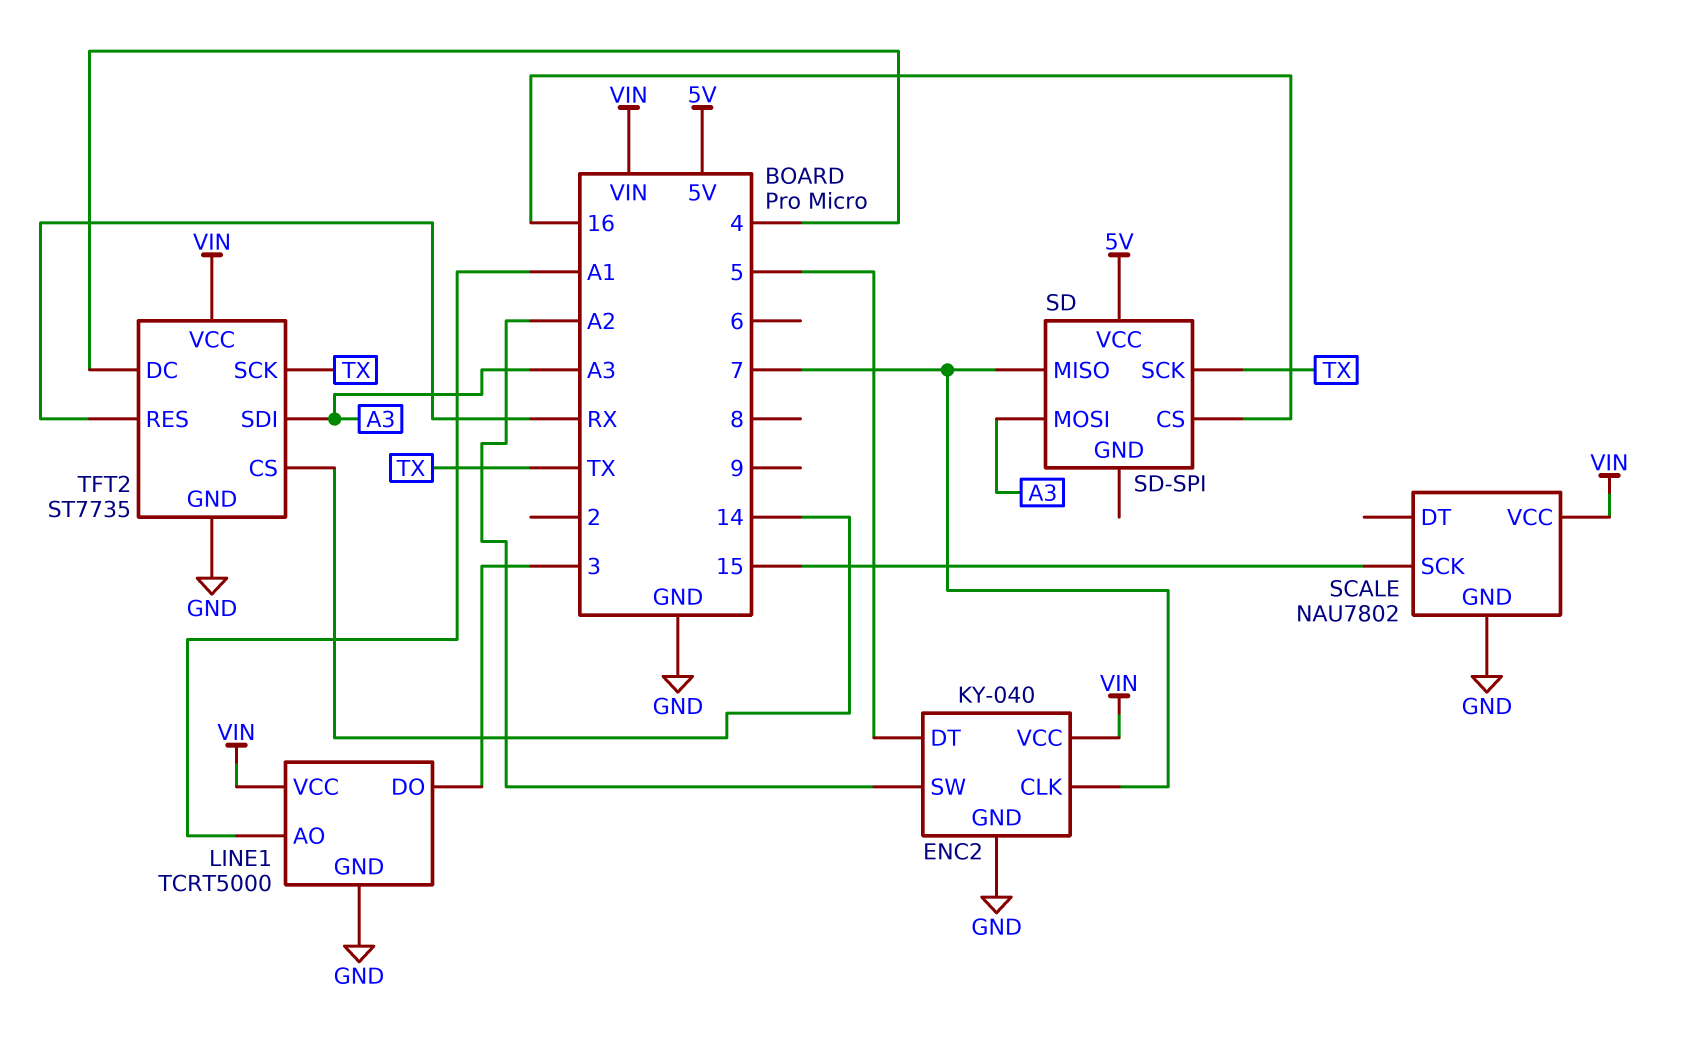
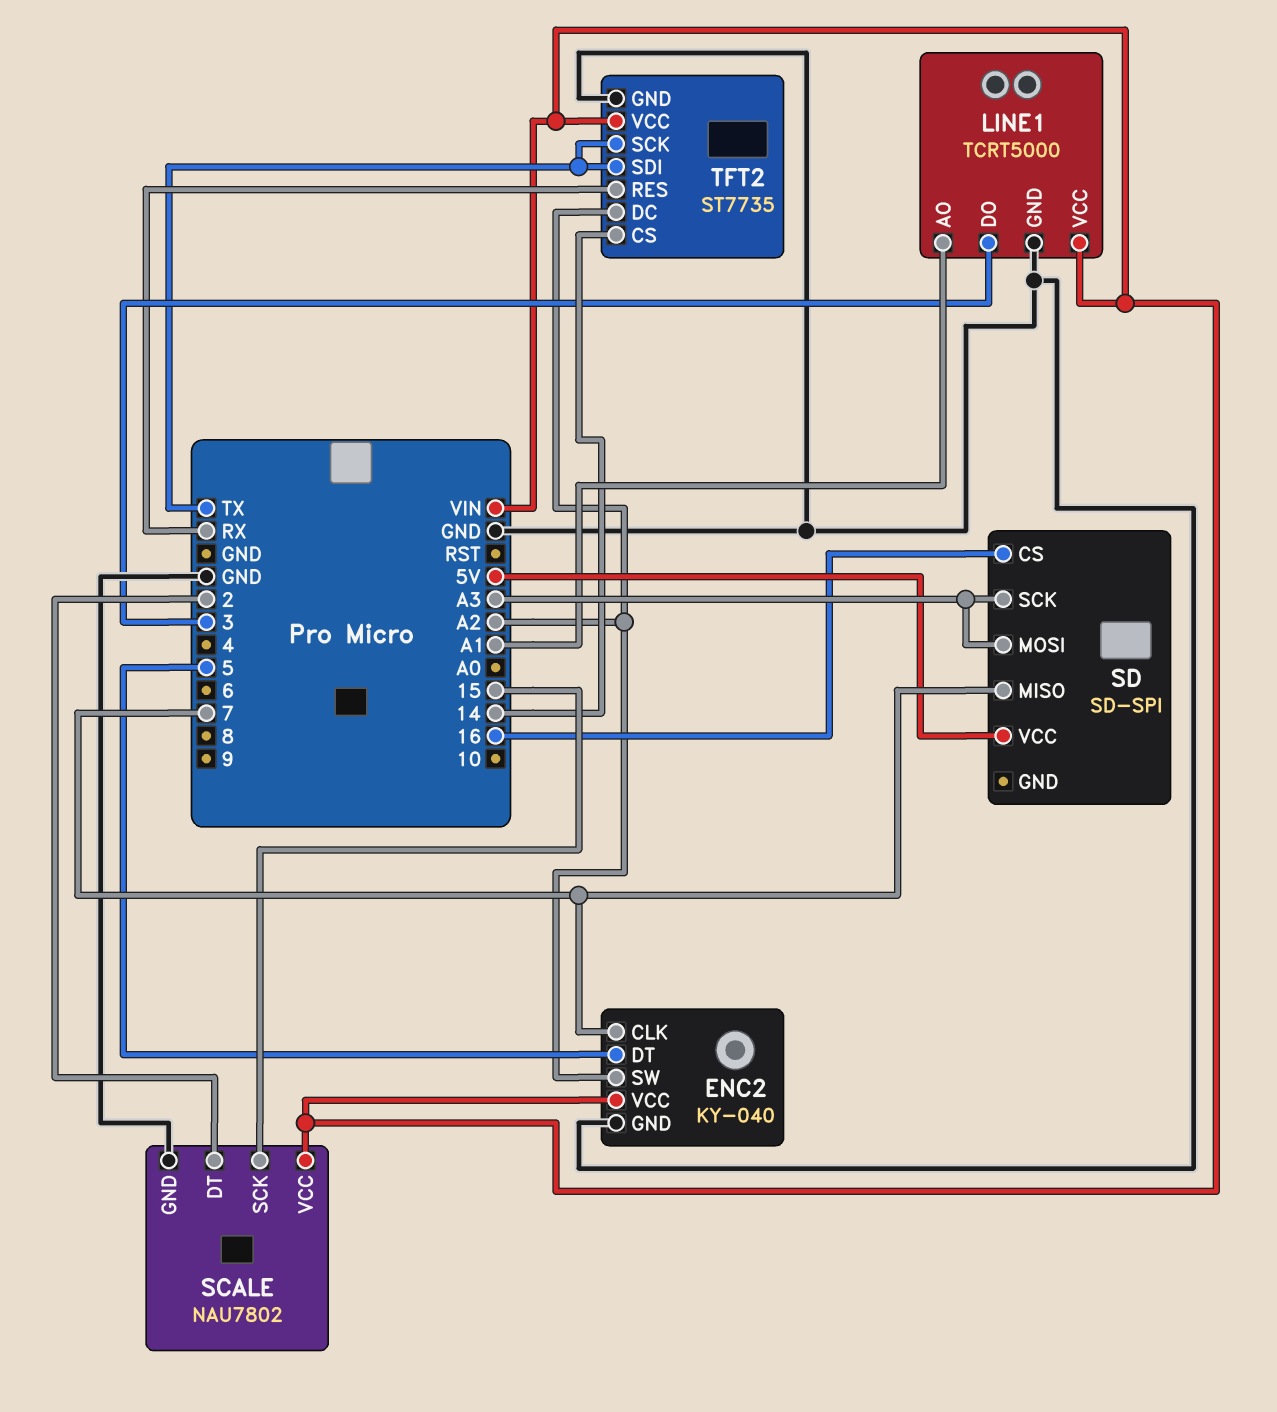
SCALE pin DT: none -> 2
SD pin SCK: TX -> A3
TFT2 pin DC: 4 -> A2
TFT2 pin SDI: A3 -> TX

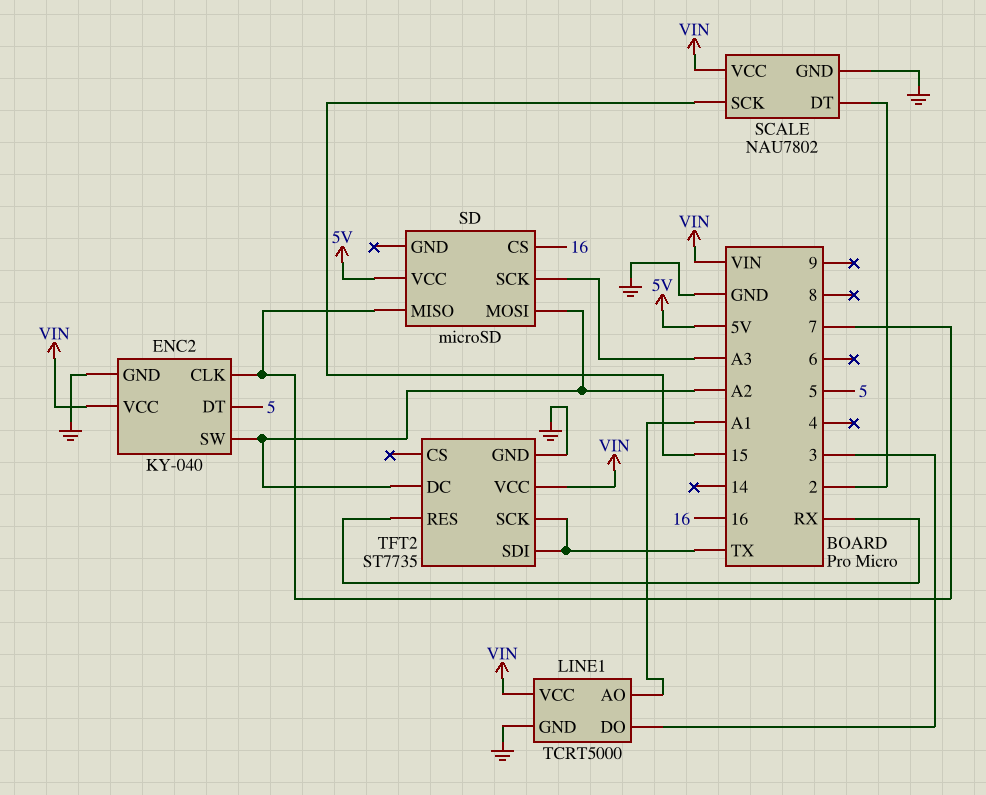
SD: SD-SPI -> microSD
SD pin MOSI: A3 -> A2
TFT2 pin CS: 14 -> none

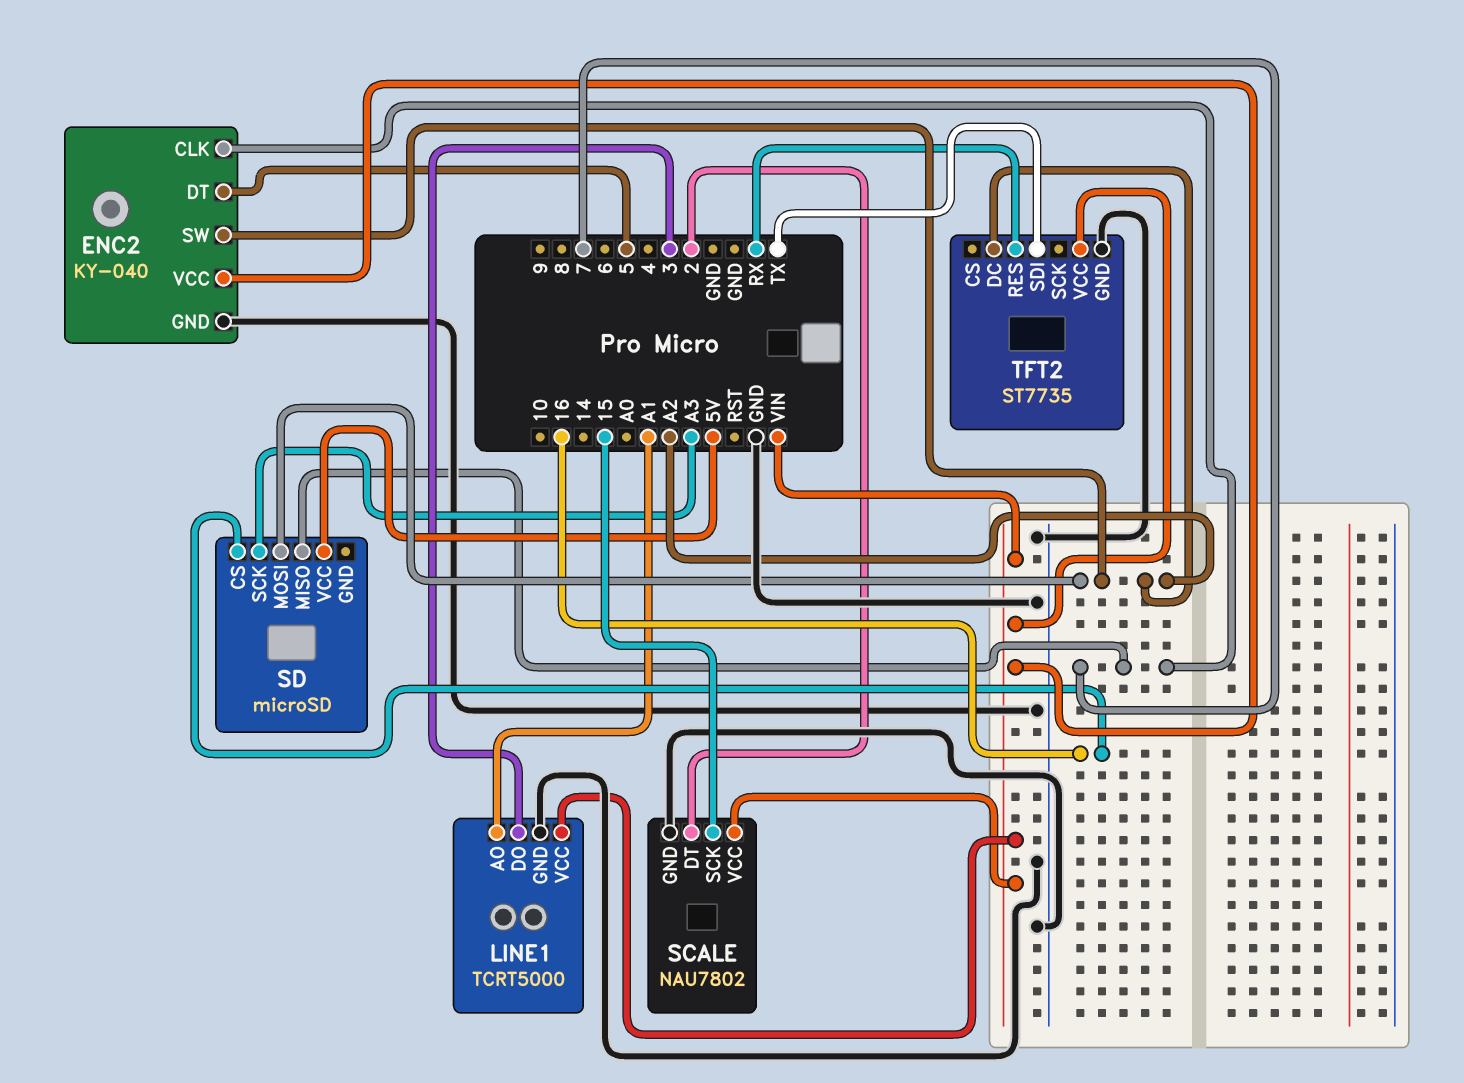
TFT2 pin SCK: TX -> none

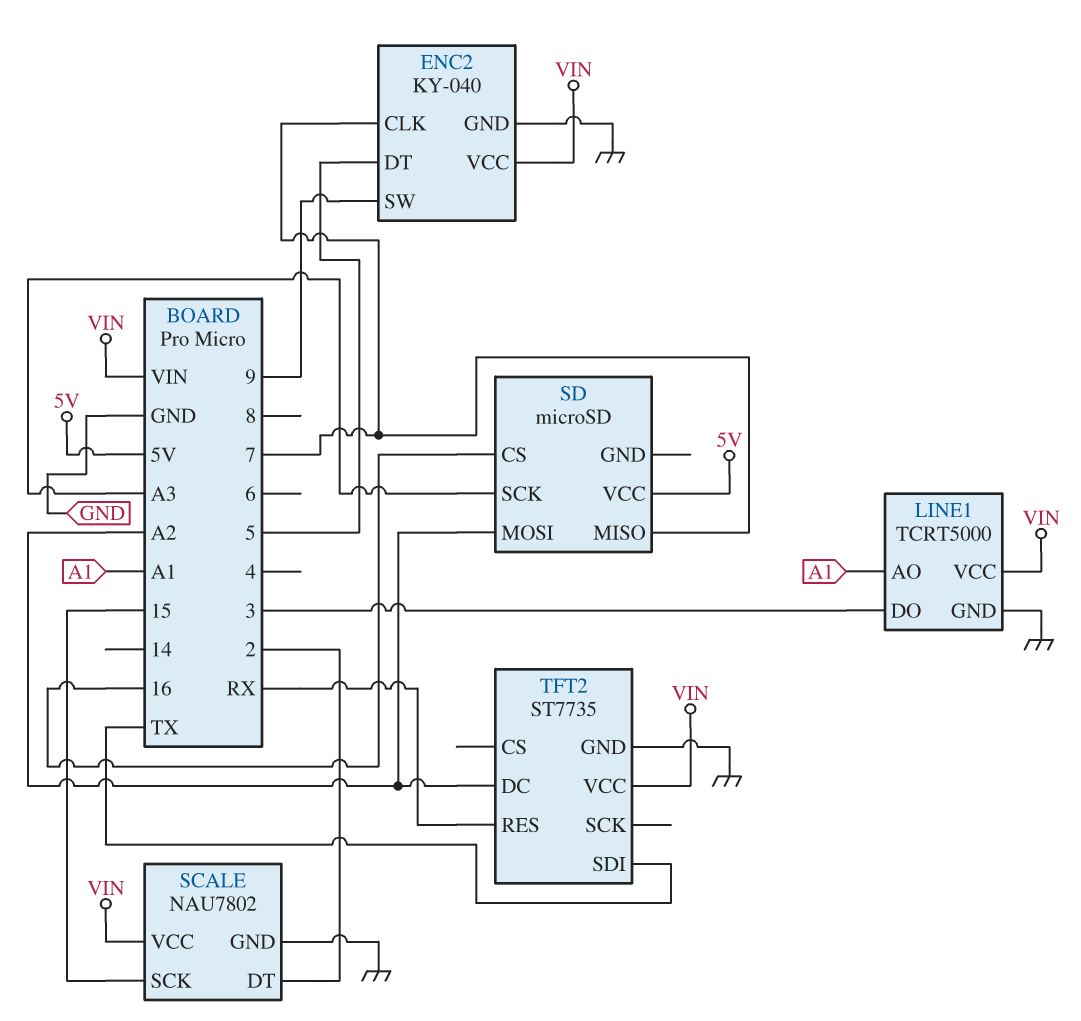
ENC2 pin SW: A2 -> 9

